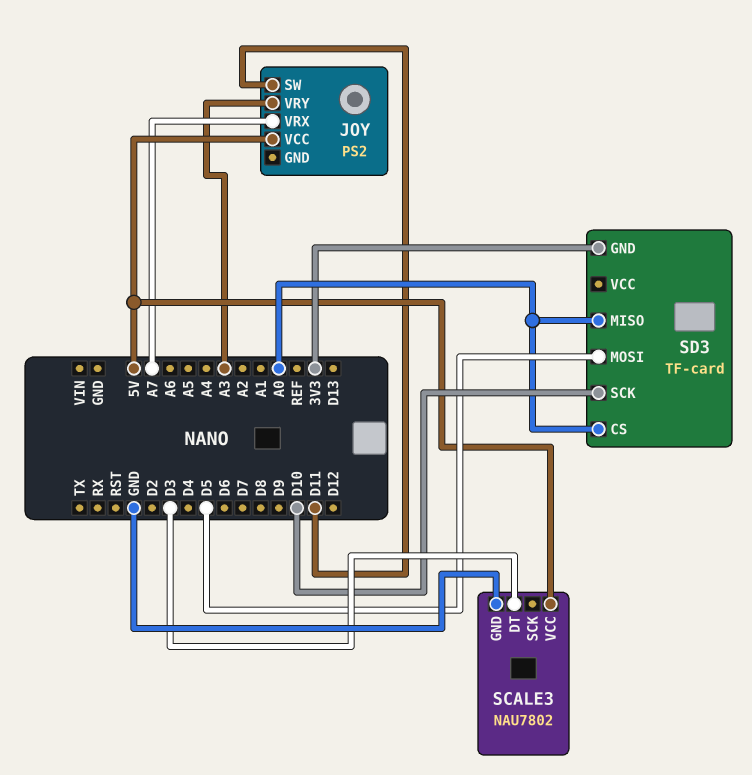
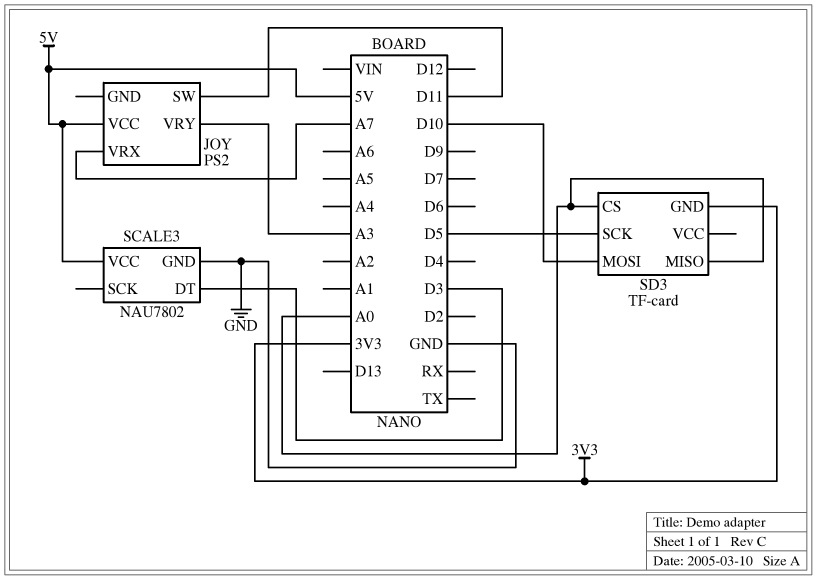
SD3 pin MOSI: D5 -> D10
SD3 pin SCK: D10 -> D5

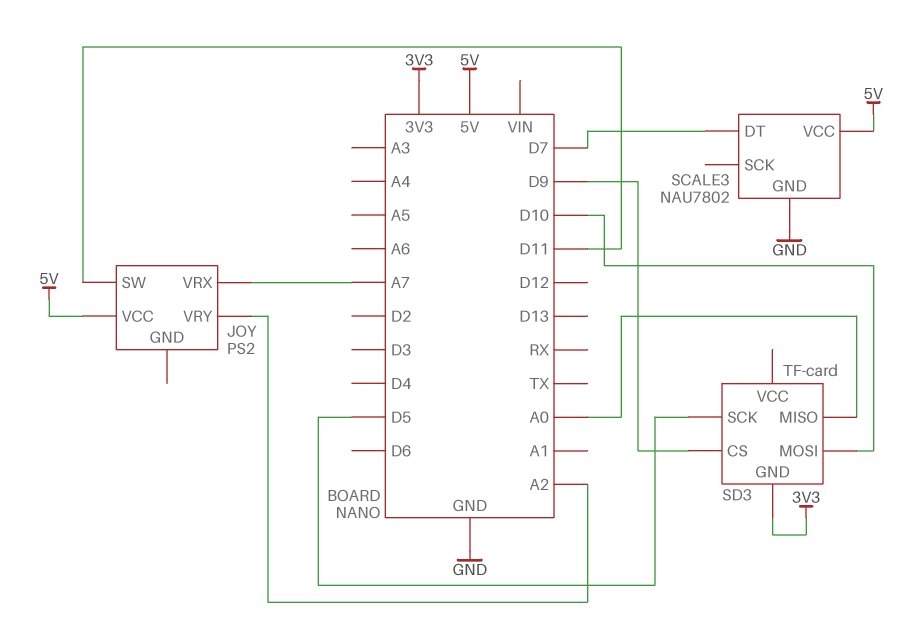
JOY pin VRY: A3 -> A2
SCALE3 pin DT: D3 -> D7
SD3 pin CS: A0 -> D9

